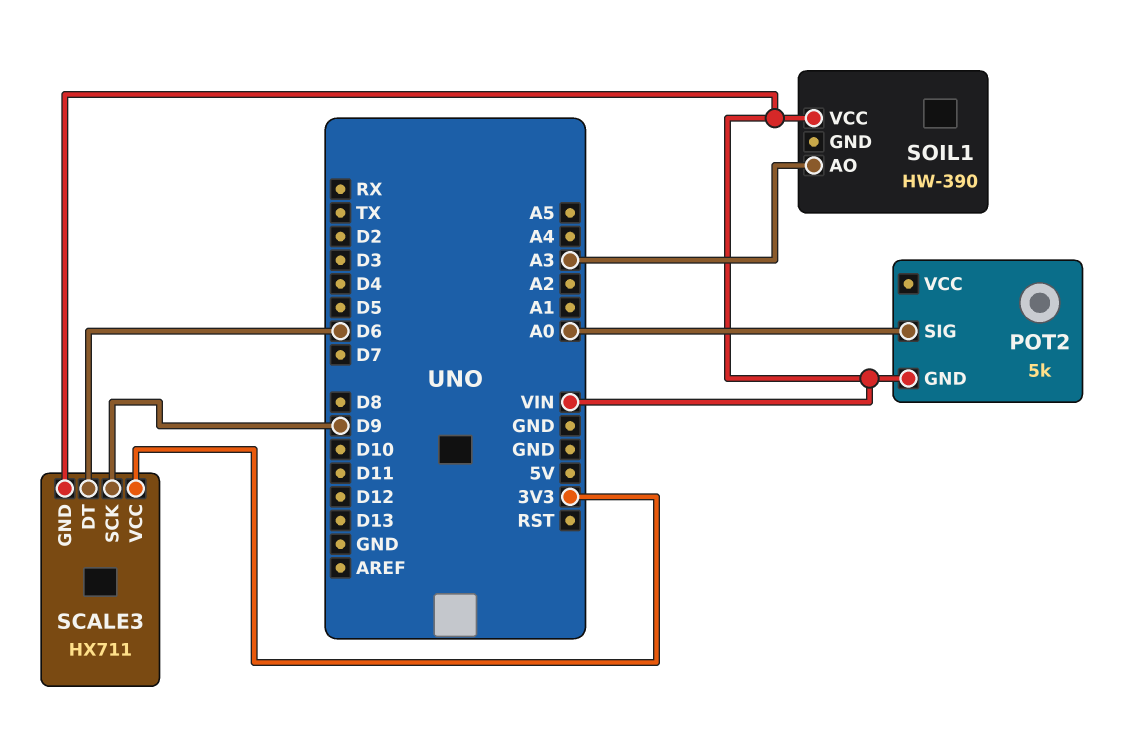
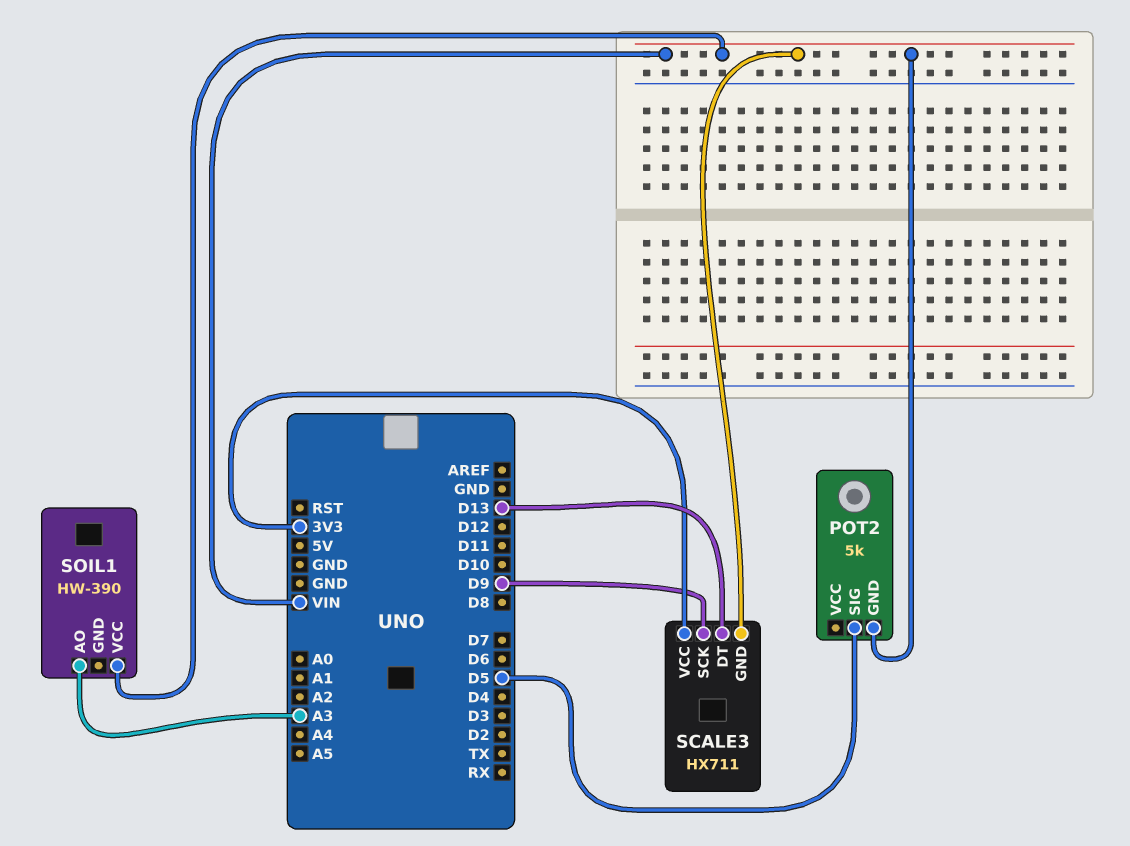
POT2 pin SIG: A0 -> D5
SCALE3 pin DT: D6 -> D13

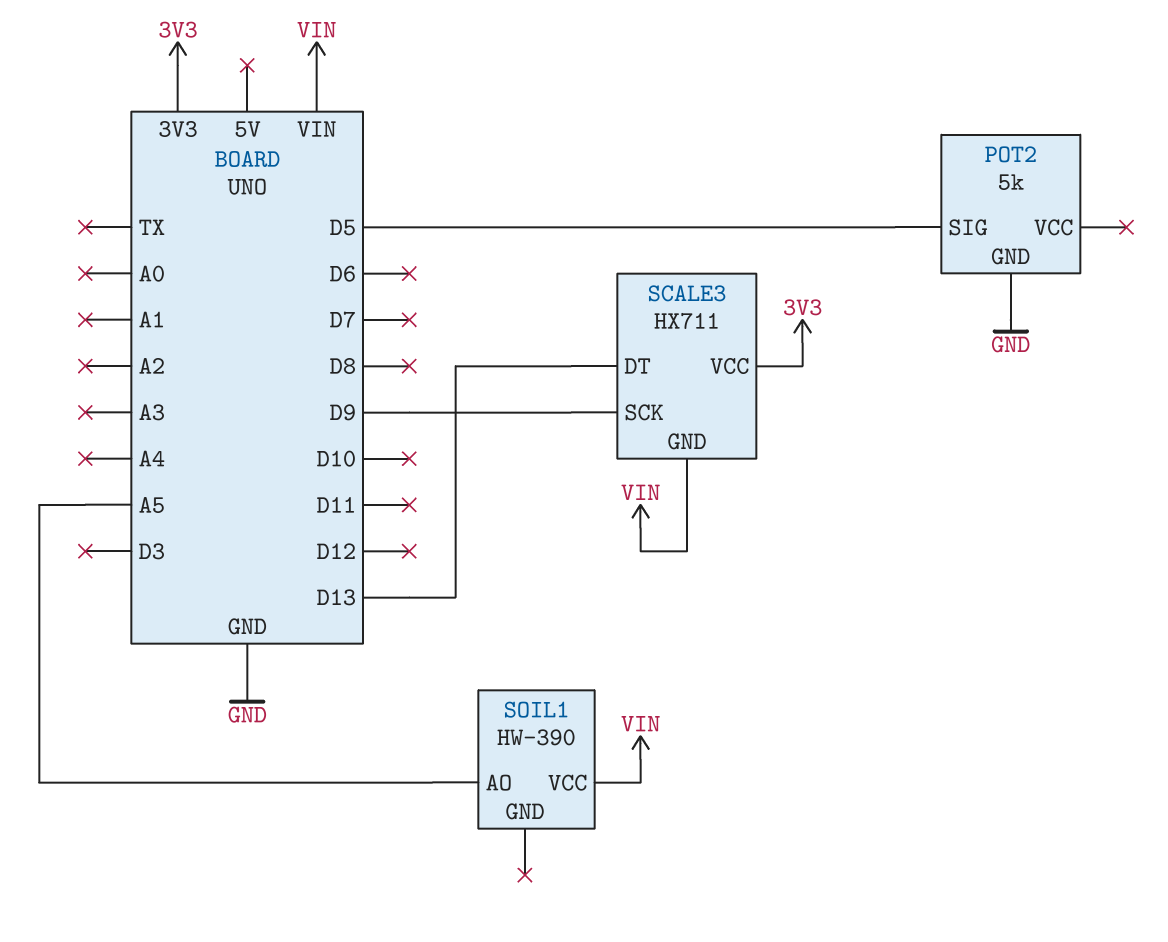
POT2 pin GND: VIN -> GND
SOIL1 pin AO: A3 -> A5

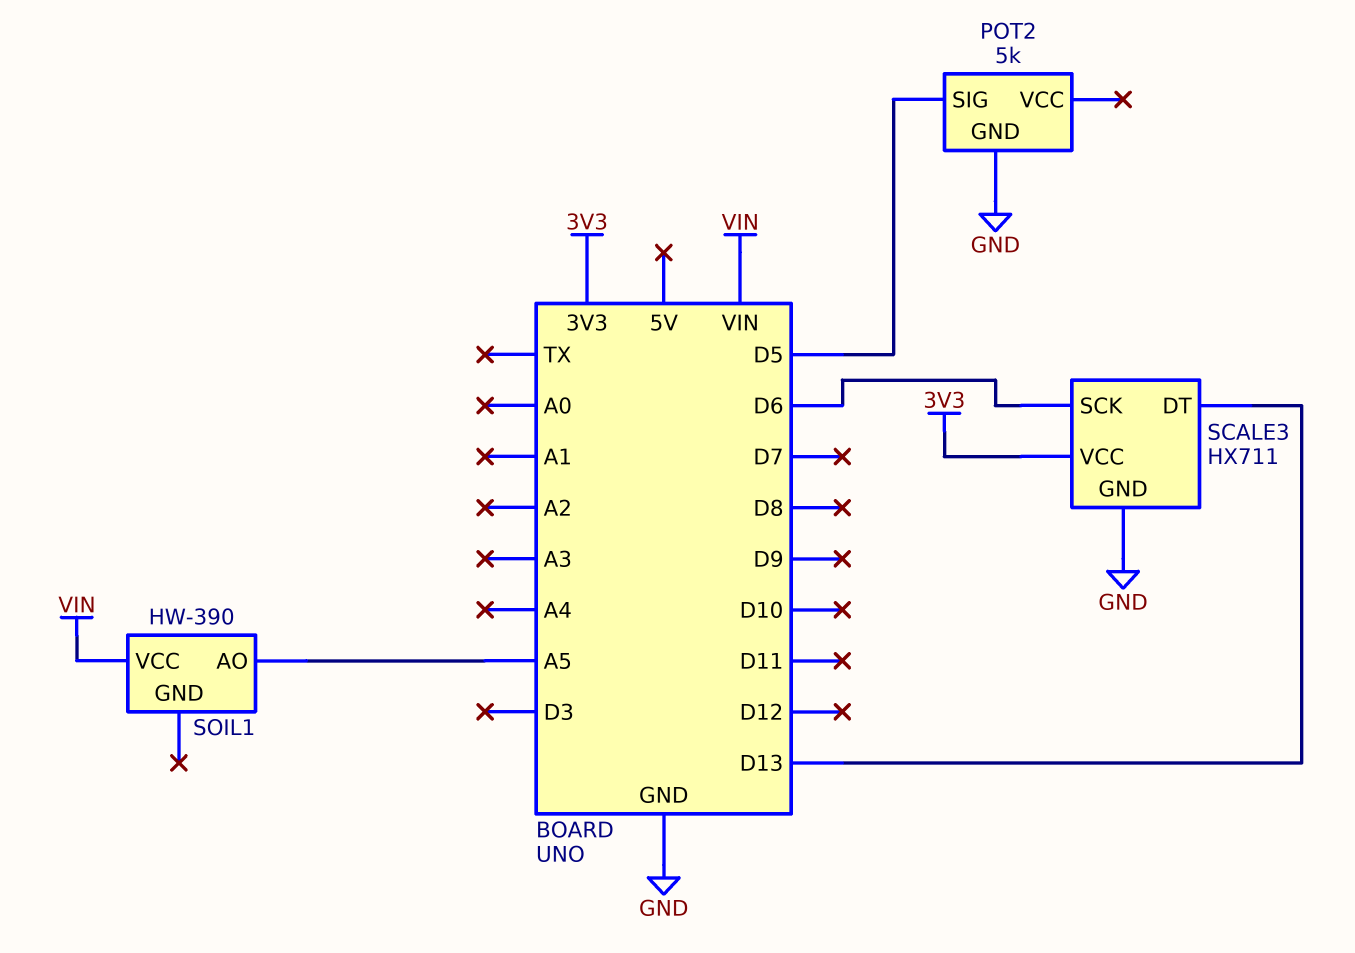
SCALE3 pin GND: VIN -> GND
SCALE3 pin SCK: D9 -> D6

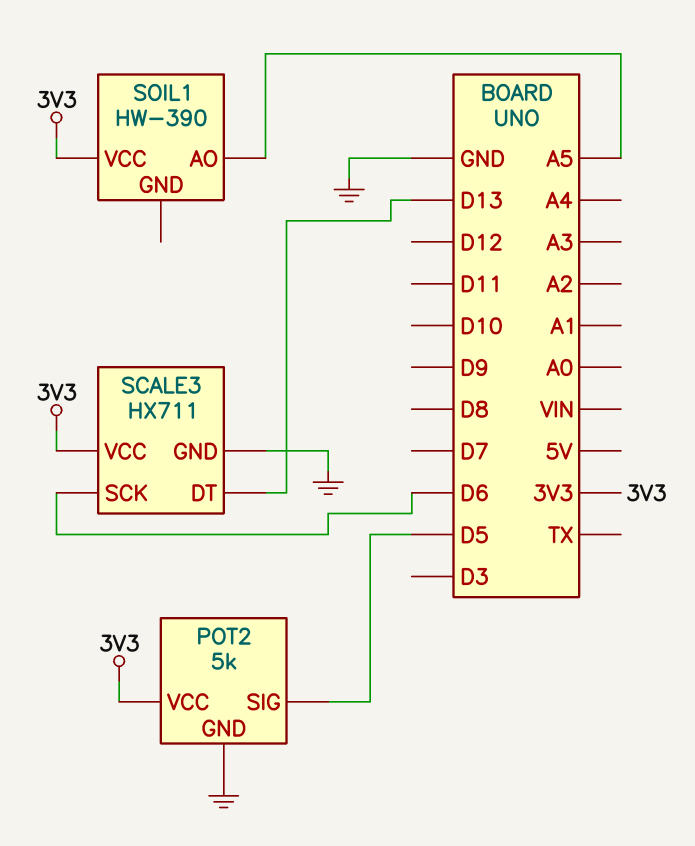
POT2 pin VCC: none -> 3V3
SOIL1 pin VCC: VIN -> 3V3

